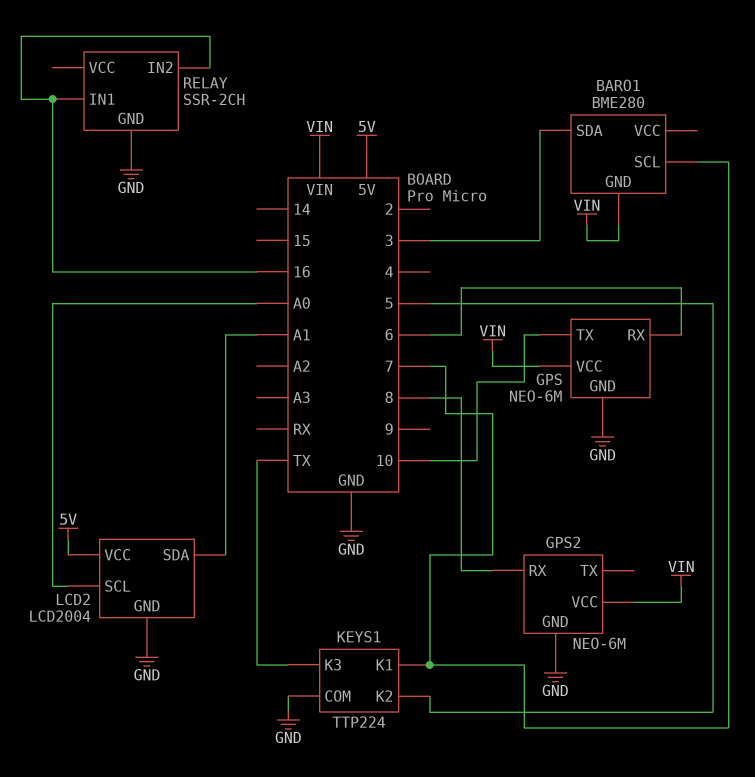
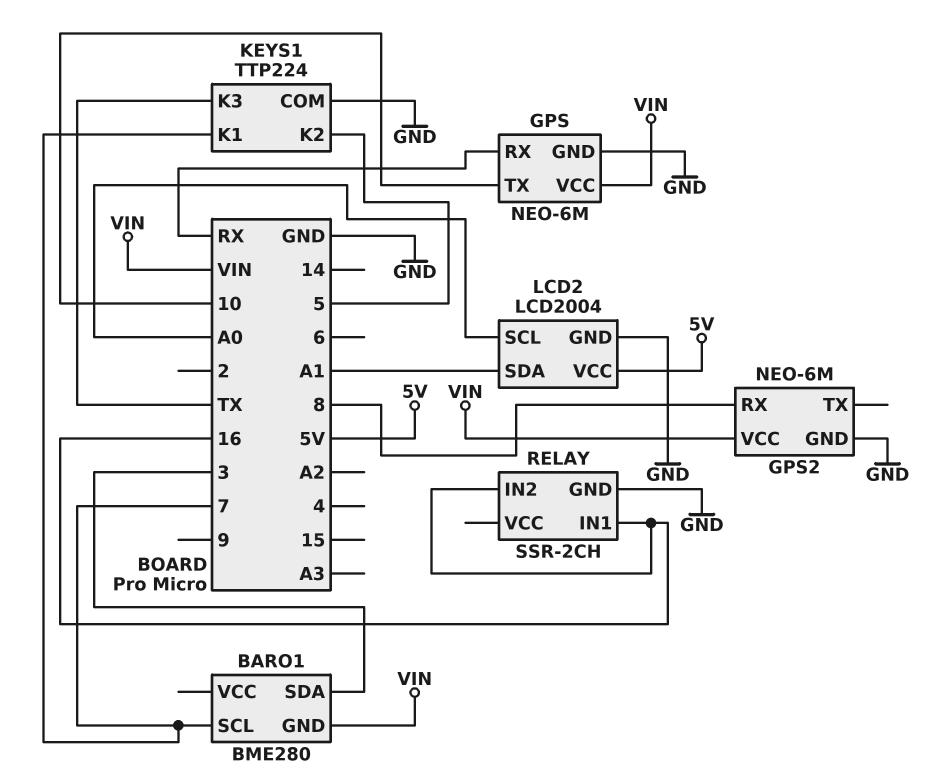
GPS pin RX: 6 -> RX

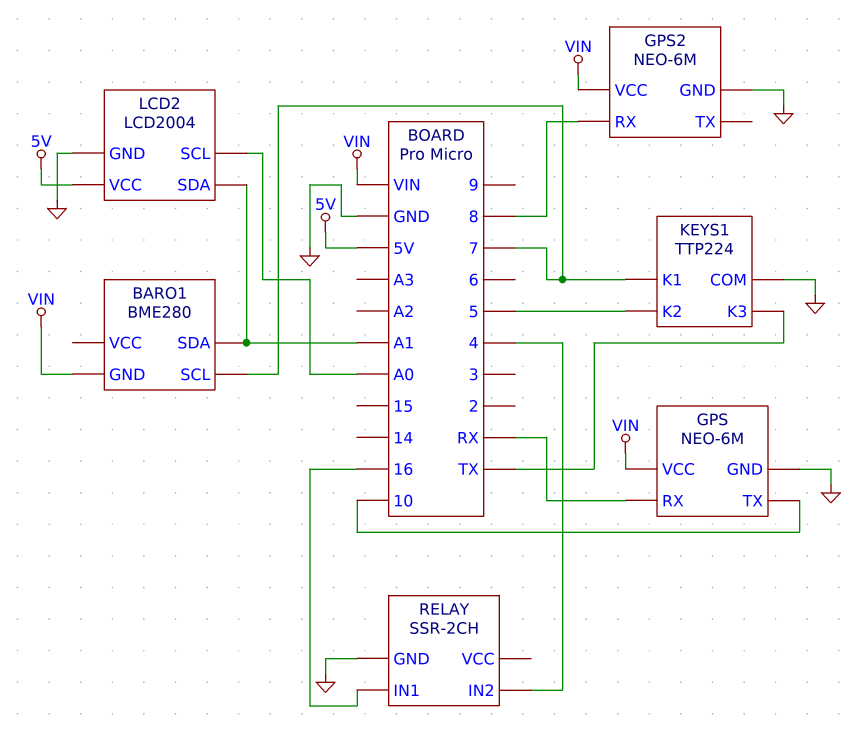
BARO1 pin SDA: 3 -> A1
RELAY pin IN2: 16 -> 4

